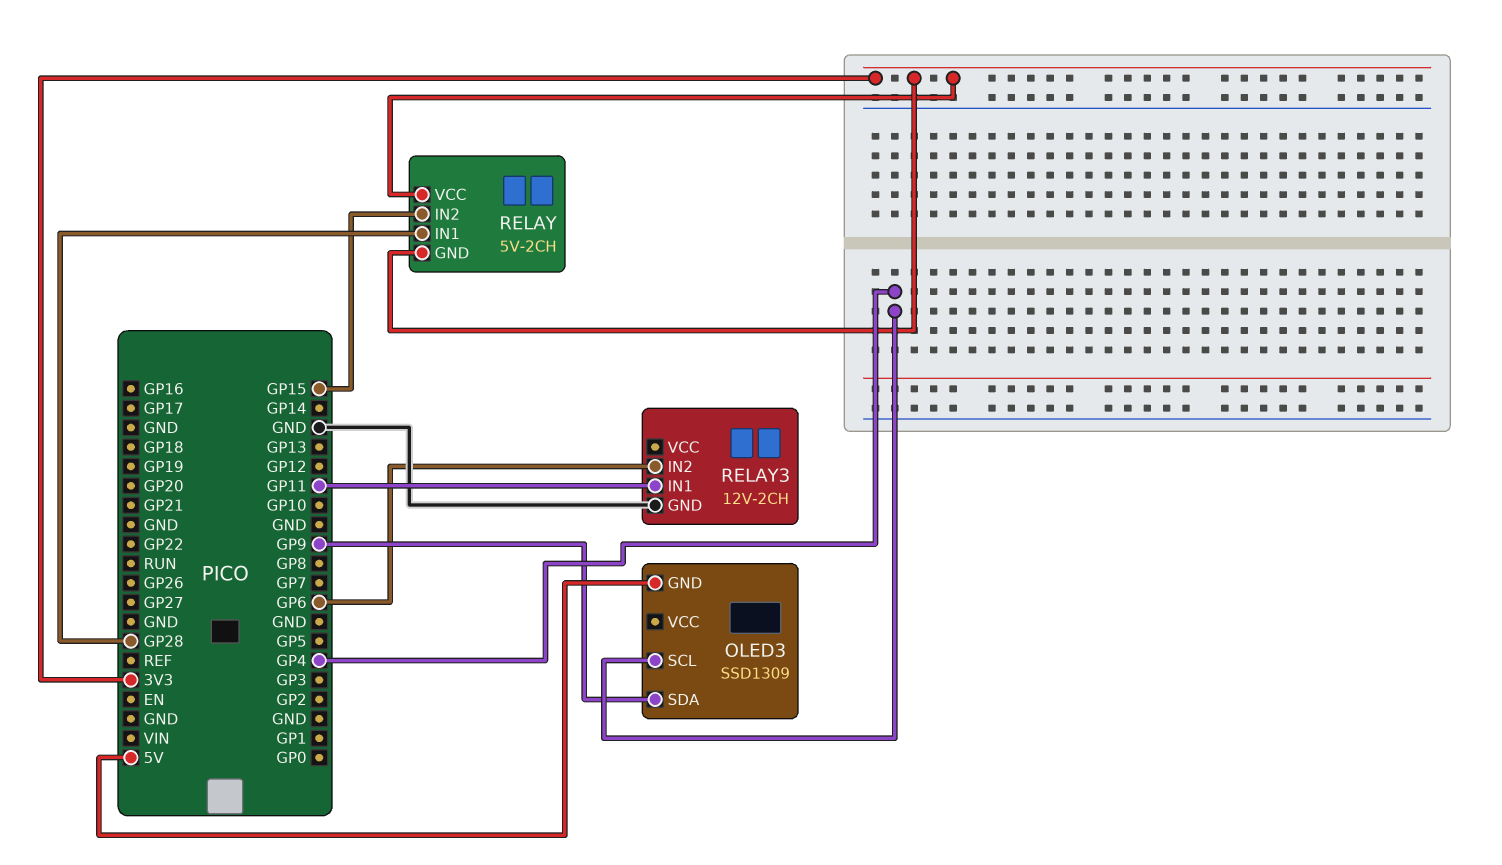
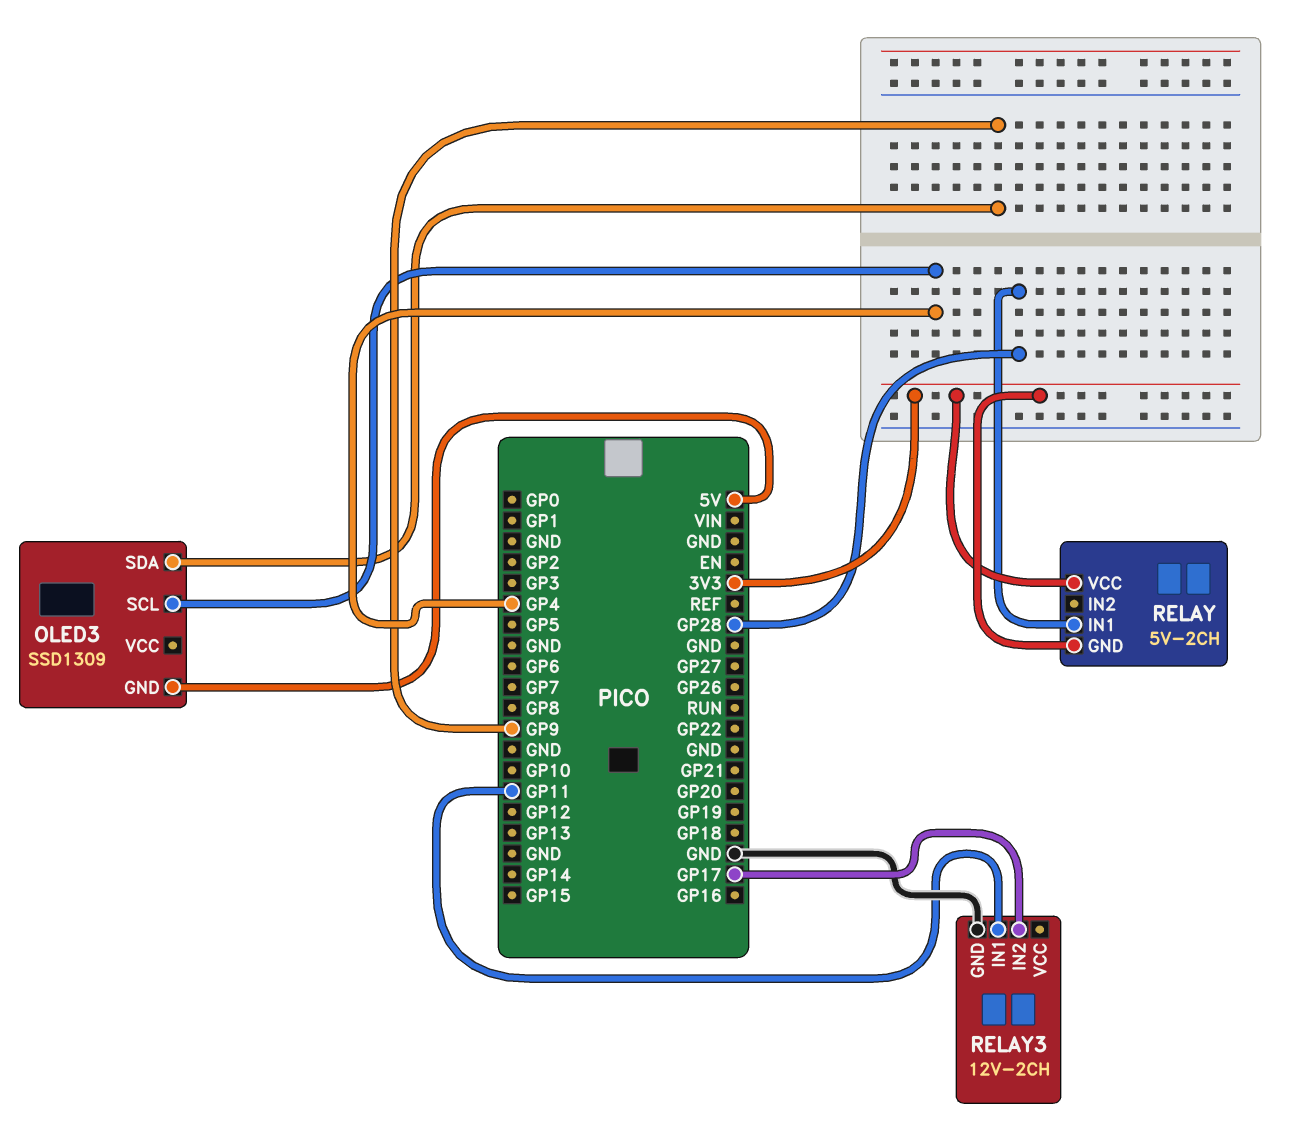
RELAY pin IN2: GP15 -> none
RELAY3 pin IN2: GP6 -> GP17

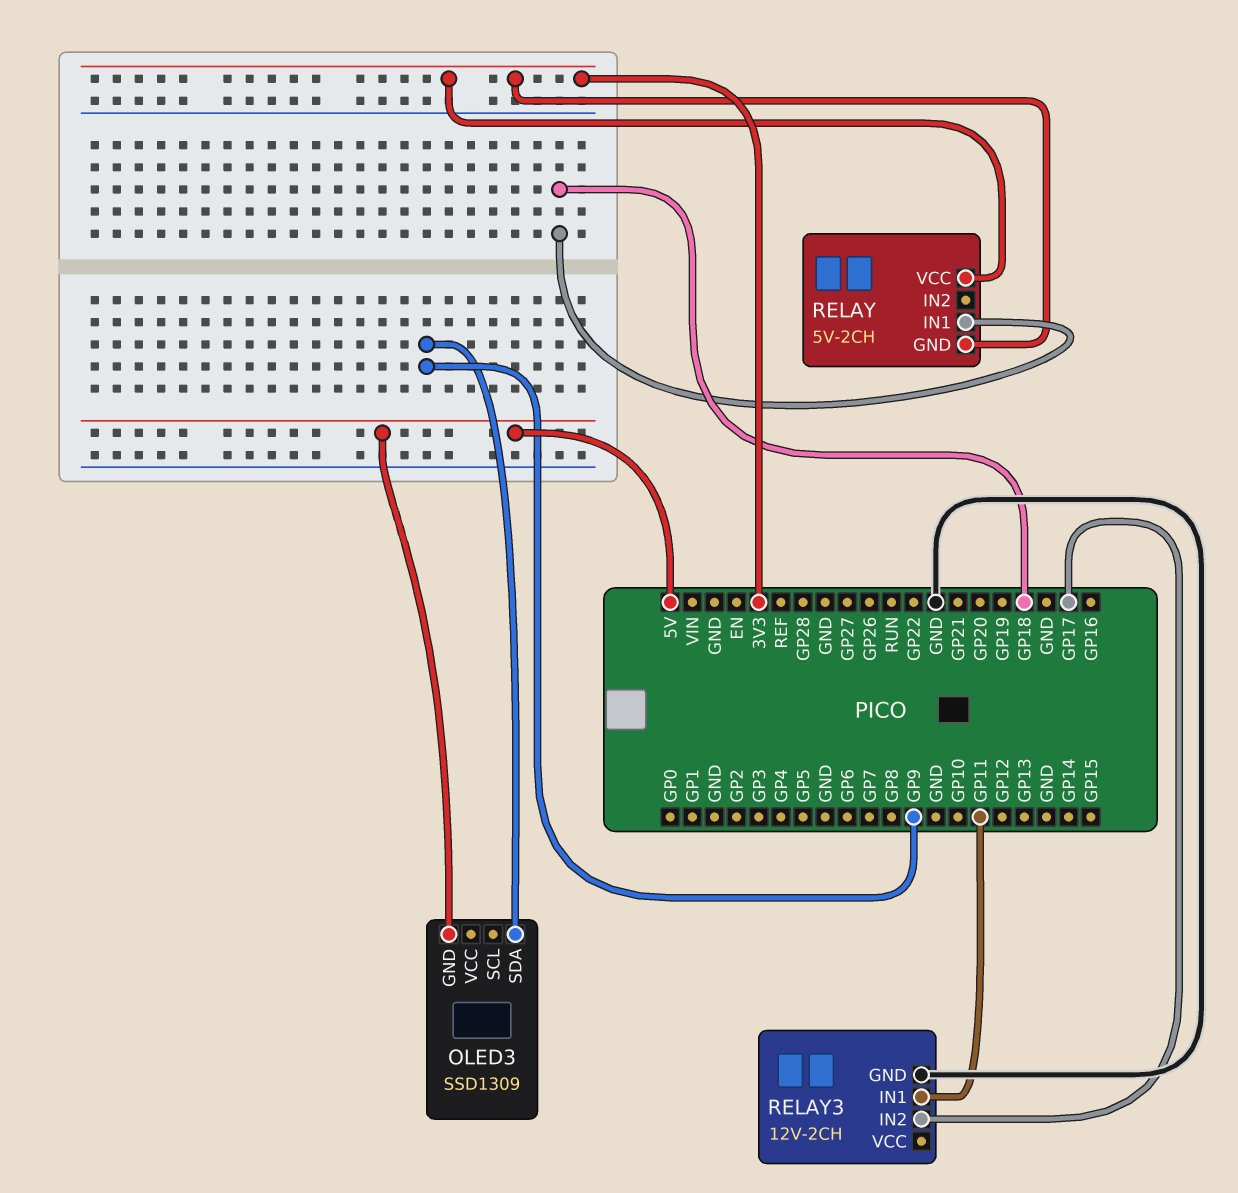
OLED3 pin SCL: GP4 -> none
RELAY pin IN1: GP28 -> GP18

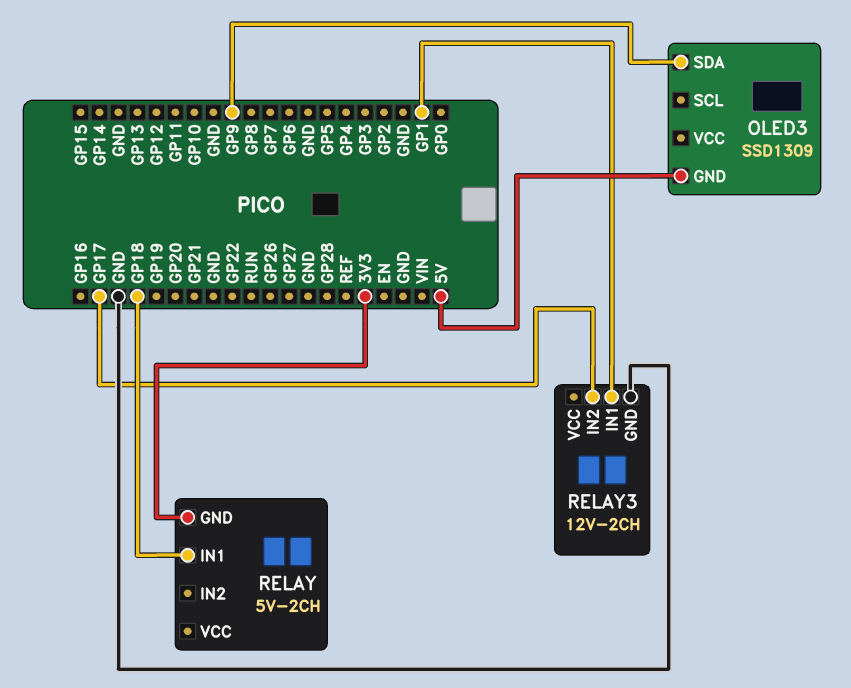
RELAY pin VCC: 3V3 -> none
RELAY3 pin IN1: GP11 -> GP1

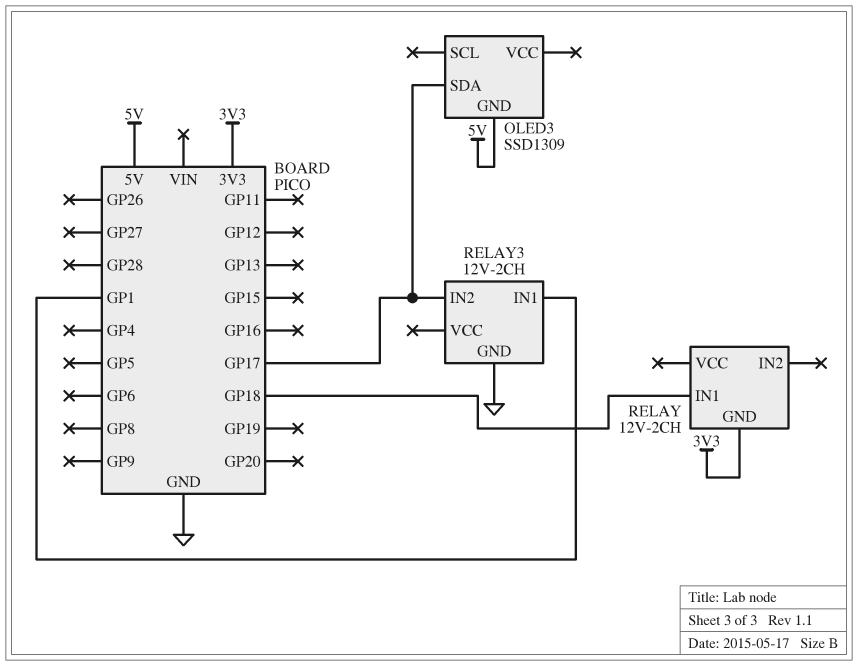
OLED3 pin SDA: GP9 -> GP17
RELAY: 5V-2CH -> 12V-2CH

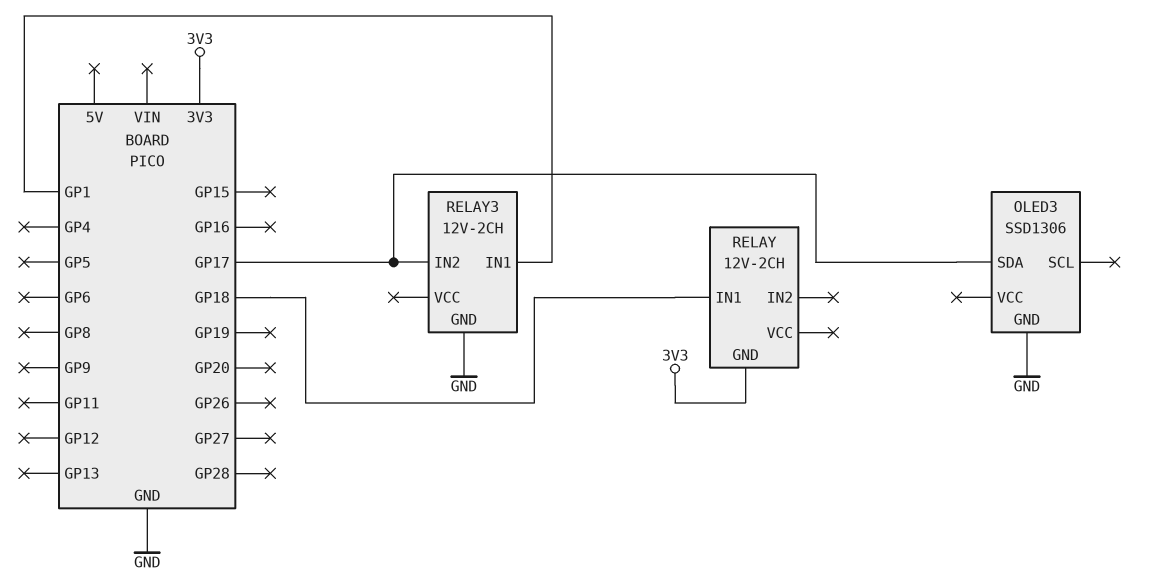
OLED3: SSD1309 -> SSD1306
OLED3 pin GND: 5V -> GND

